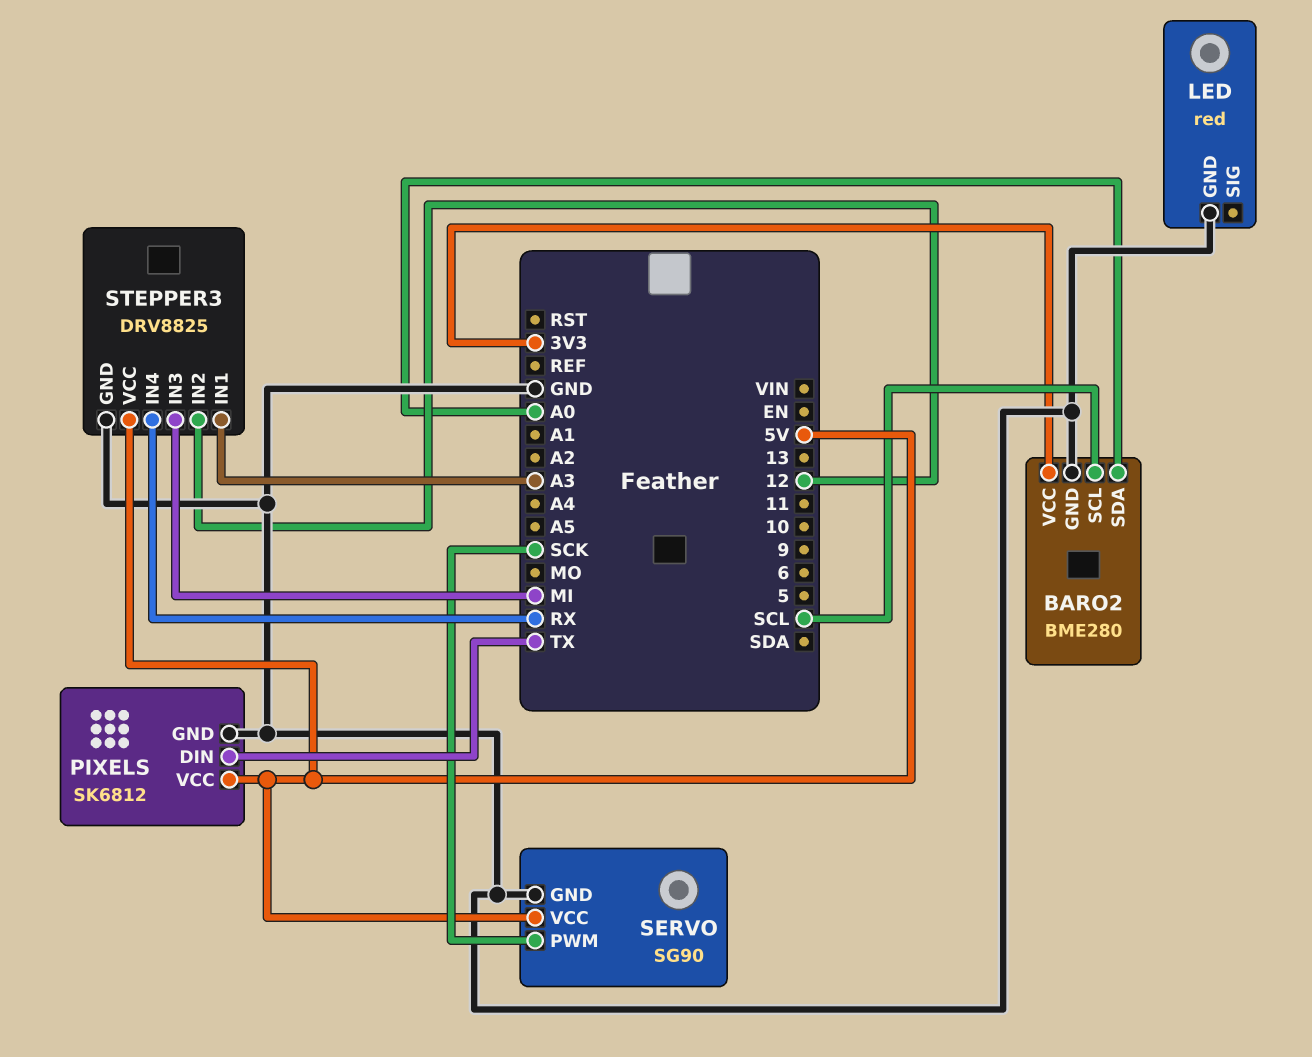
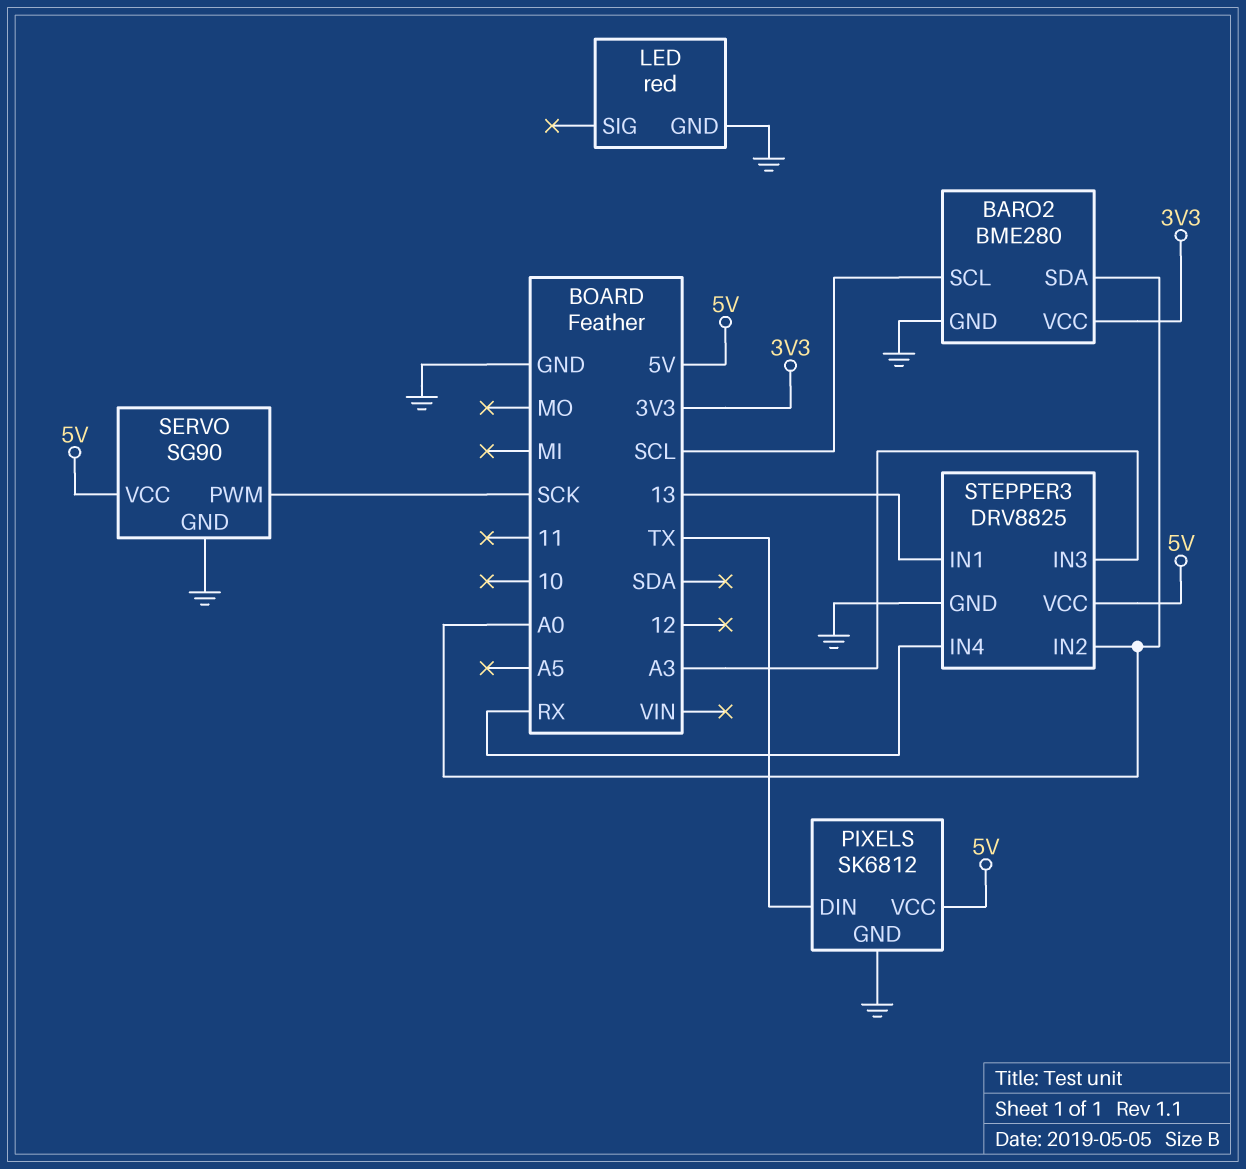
STEPPER3 pin IN1: A3 -> 13
STEPPER3 pin IN2: 12 -> A0
STEPPER3 pin IN3: MI -> A3

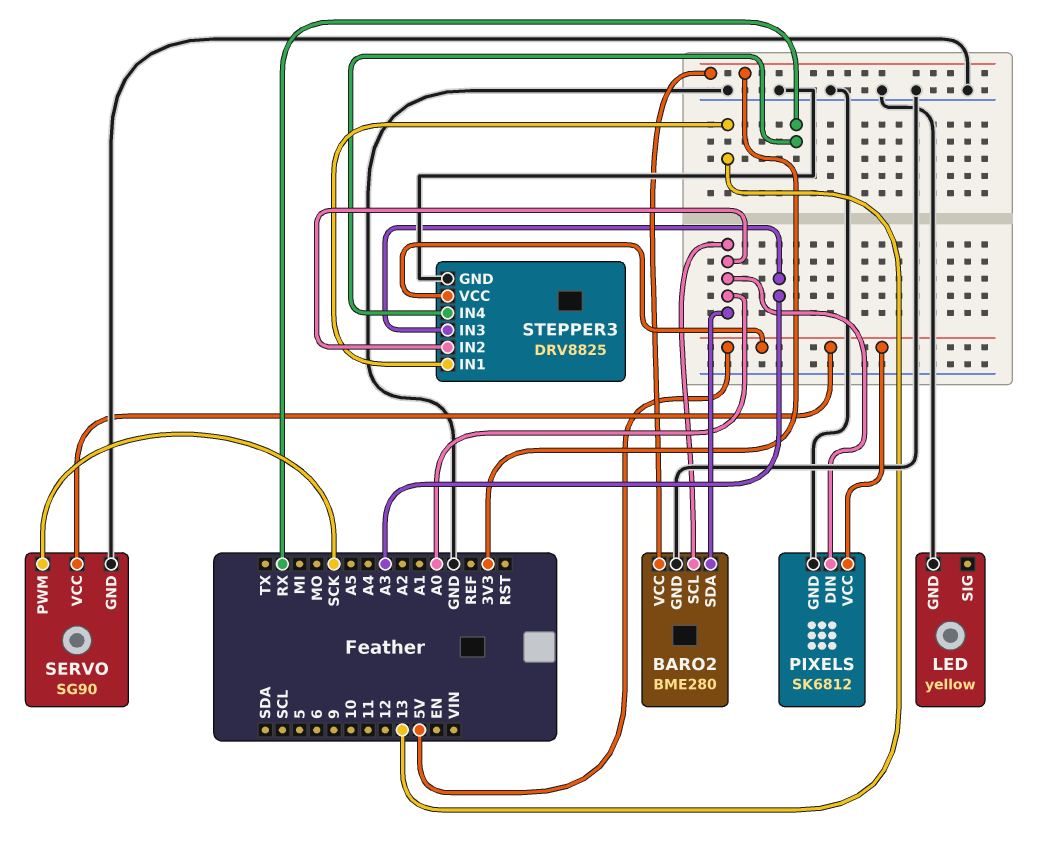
BARO2 pin SCL: SCL -> A0
LED: red -> yellow
PIXELS pin DIN: TX -> A0

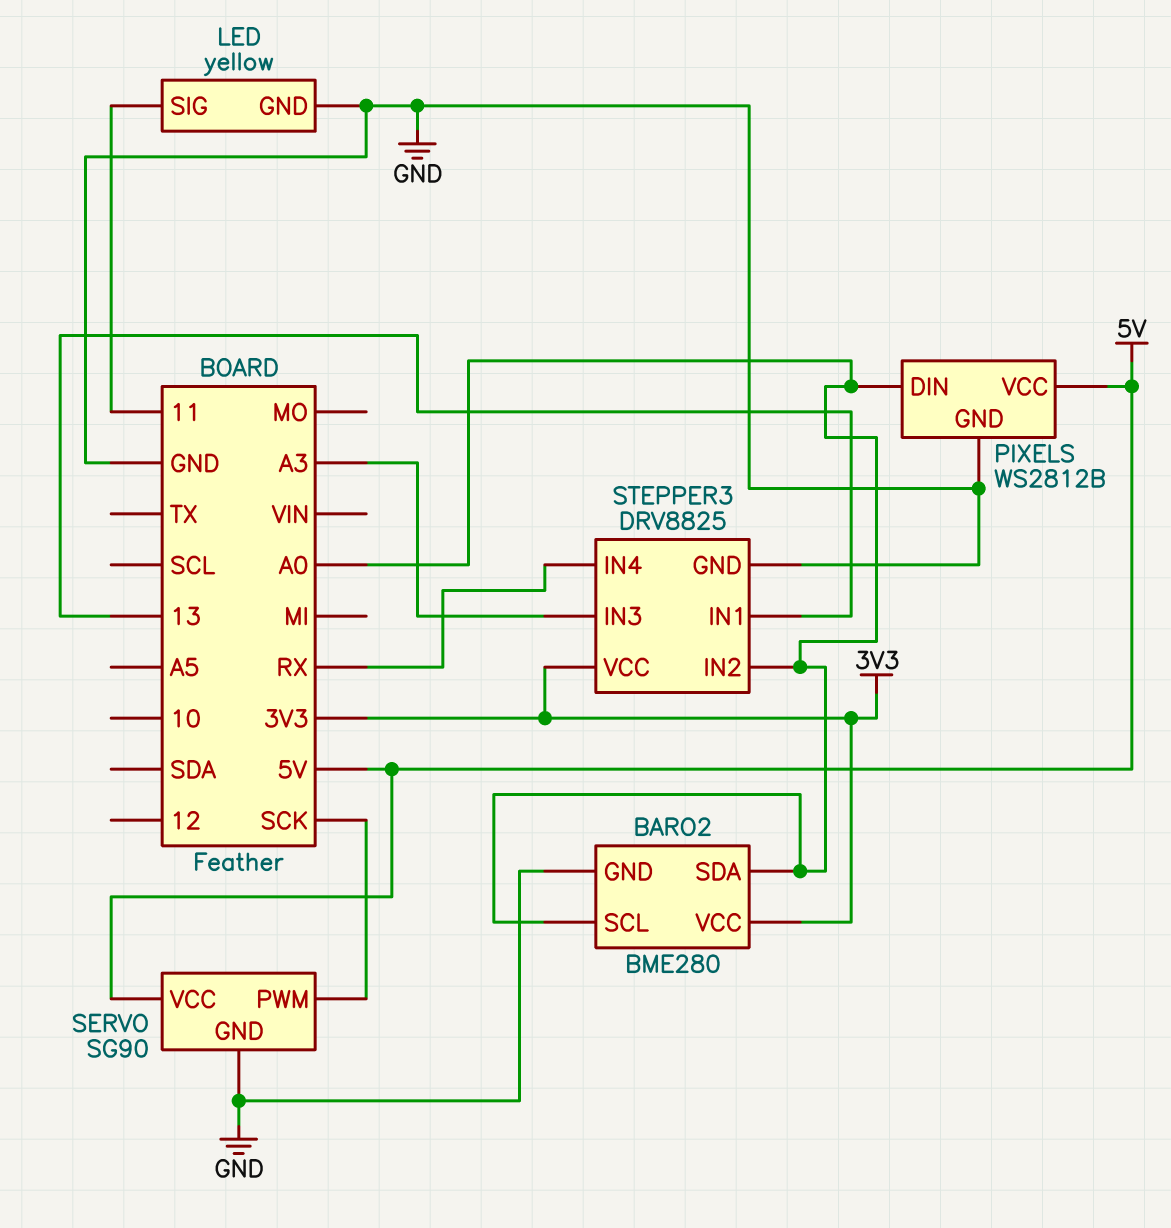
LED pin SIG: none -> 11
PIXELS: SK6812 -> WS2812B
STEPPER3 pin VCC: 5V -> 3V3

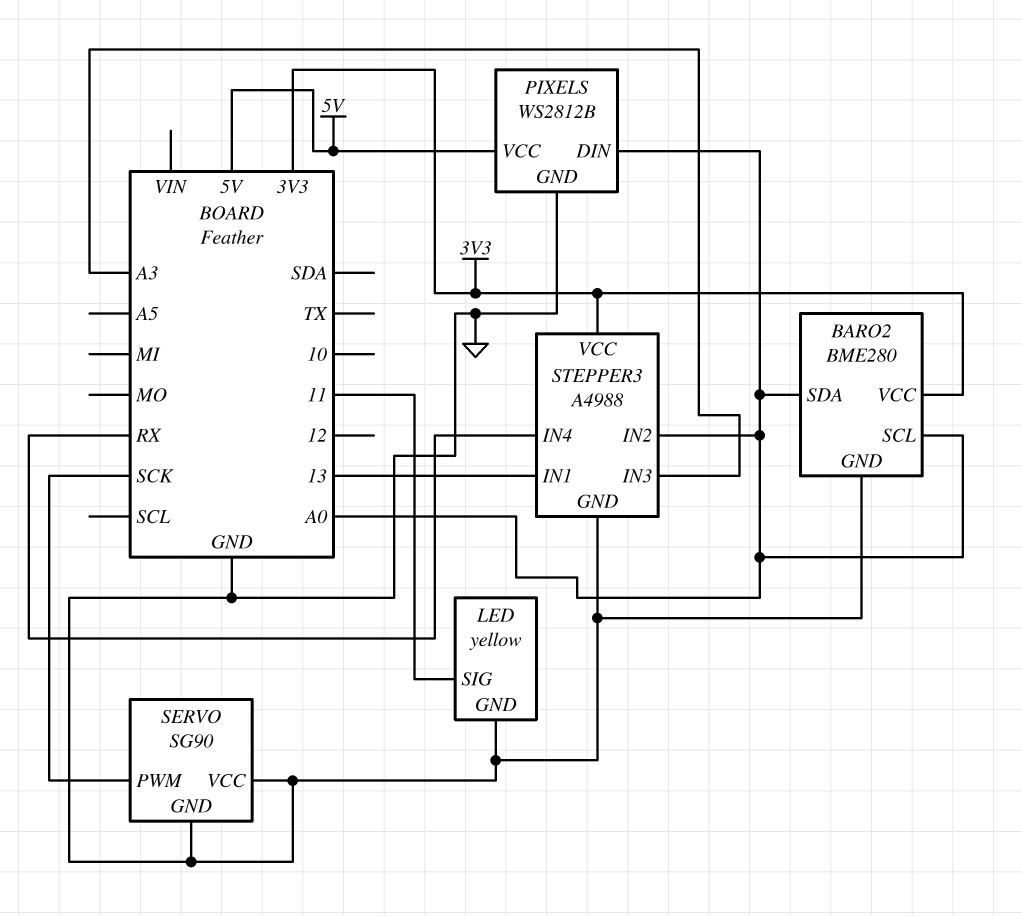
SERVO pin VCC: 5V -> GND
STEPPER3: DRV8825 -> A4988

